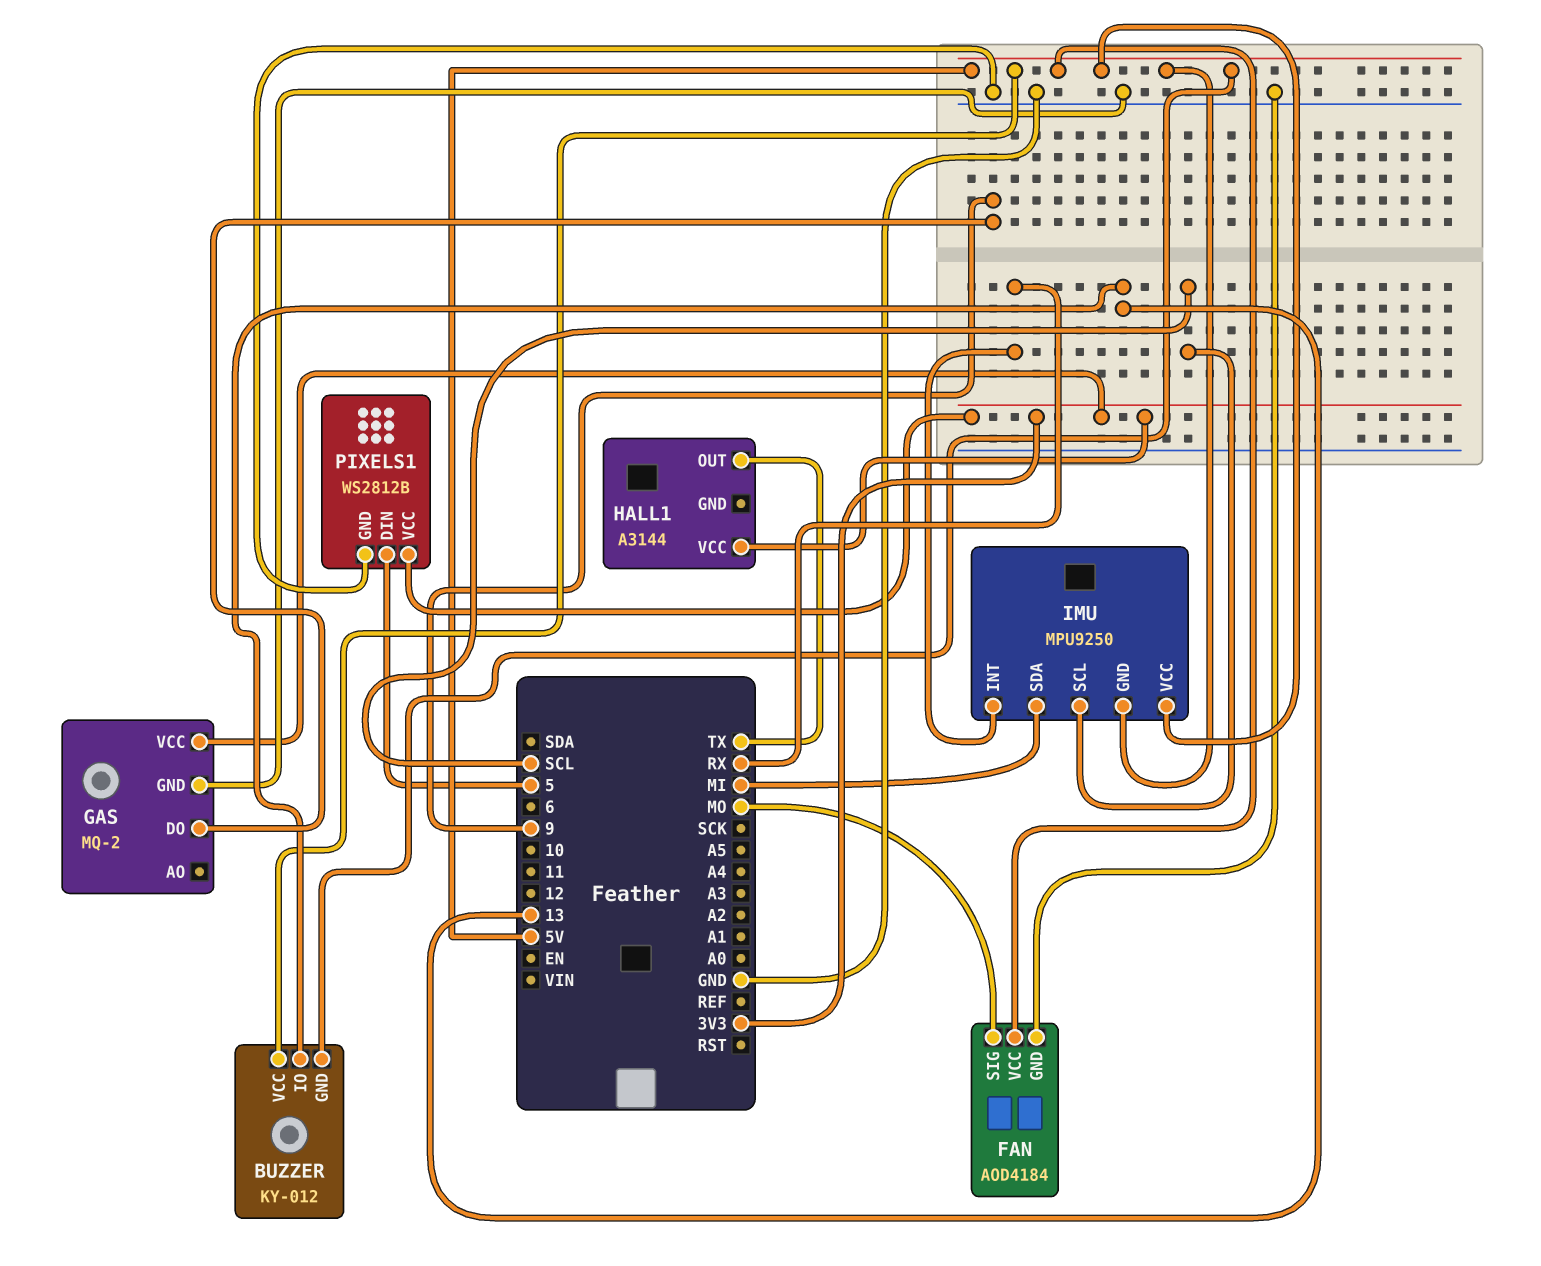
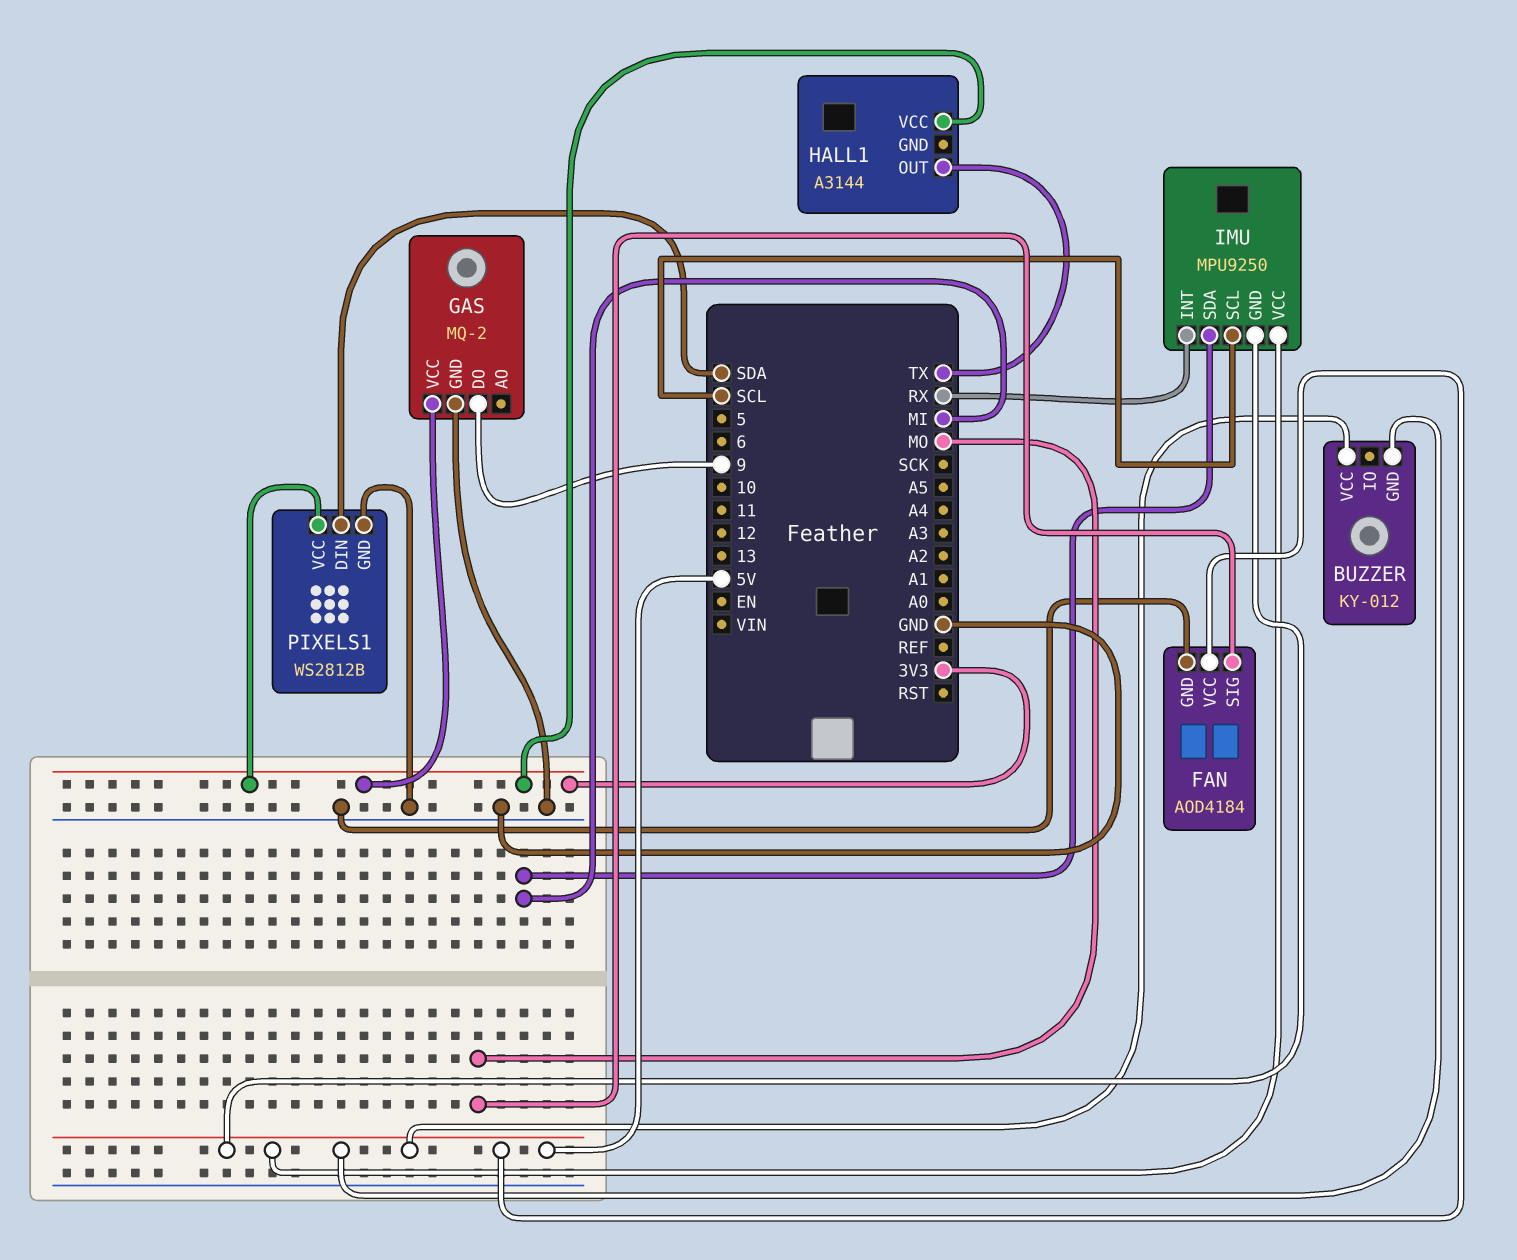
BUZZER pin IO: 13 -> none
PIXELS1 pin DIN: 5 -> SDA

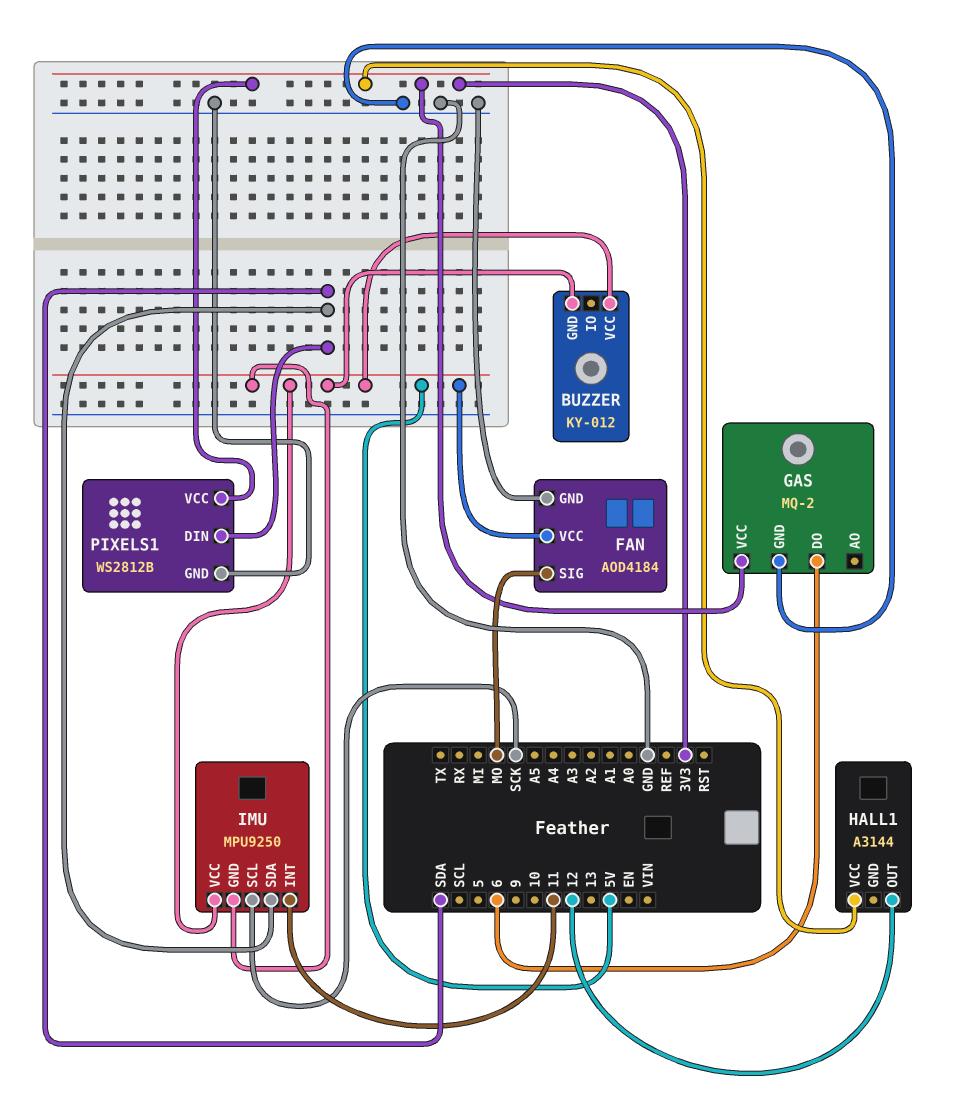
GAS pin DO: 9 -> 6
HALL1 pin OUT: TX -> 12
IMU pin INT: RX -> 11
IMU pin SCL: SCL -> SCK
IMU pin SDA: MI -> SDA

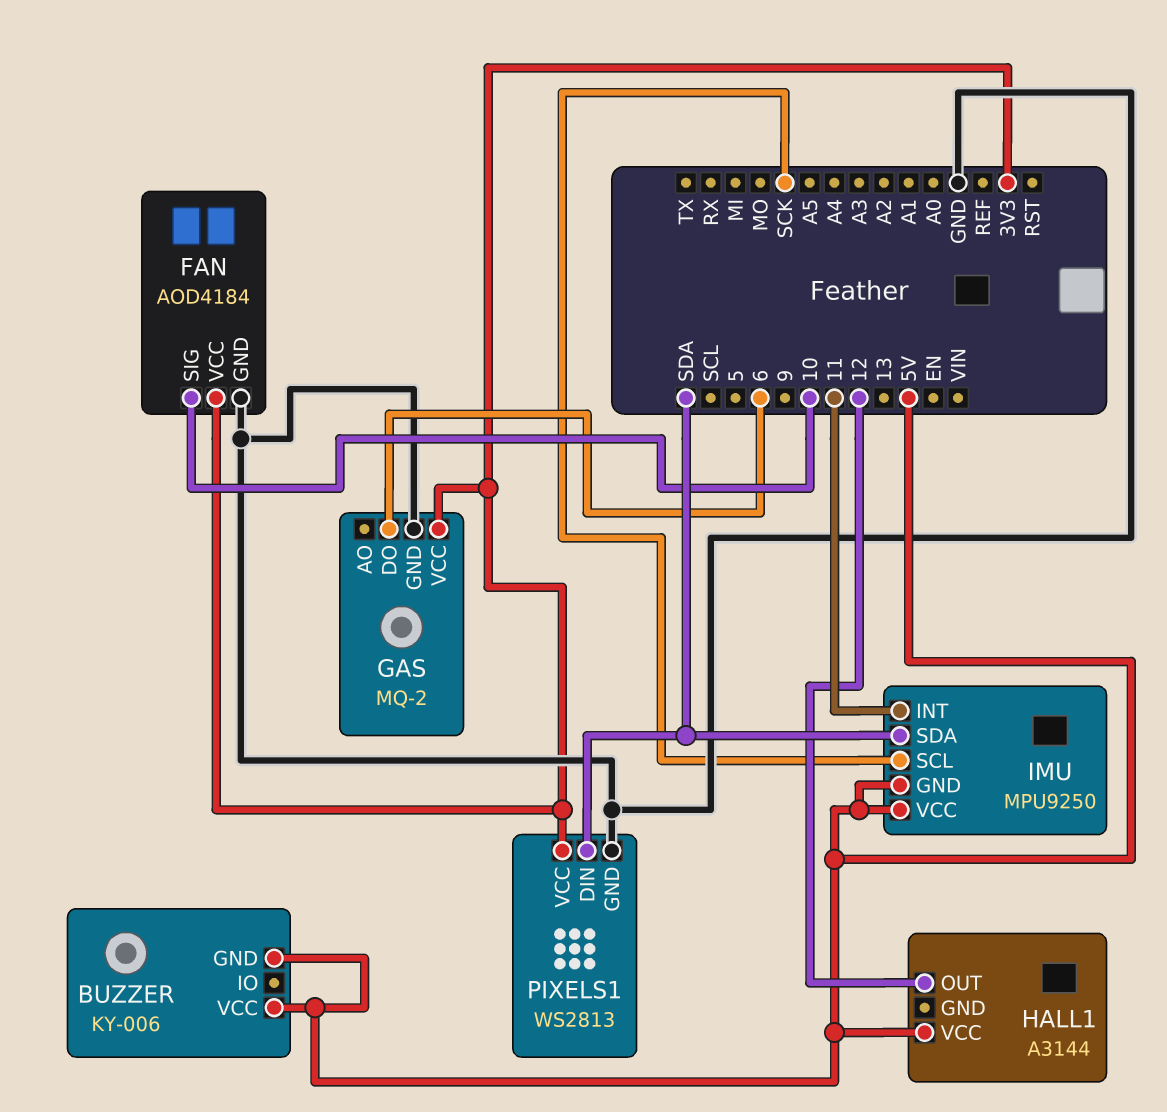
BUZZER: KY-012 -> KY-006
FAN pin SIG: MO -> 10
FAN pin VCC: 5V -> 3V3
HALL1 pin VCC: 3V3 -> 5V
PIXELS1: WS2812B -> WS2813

